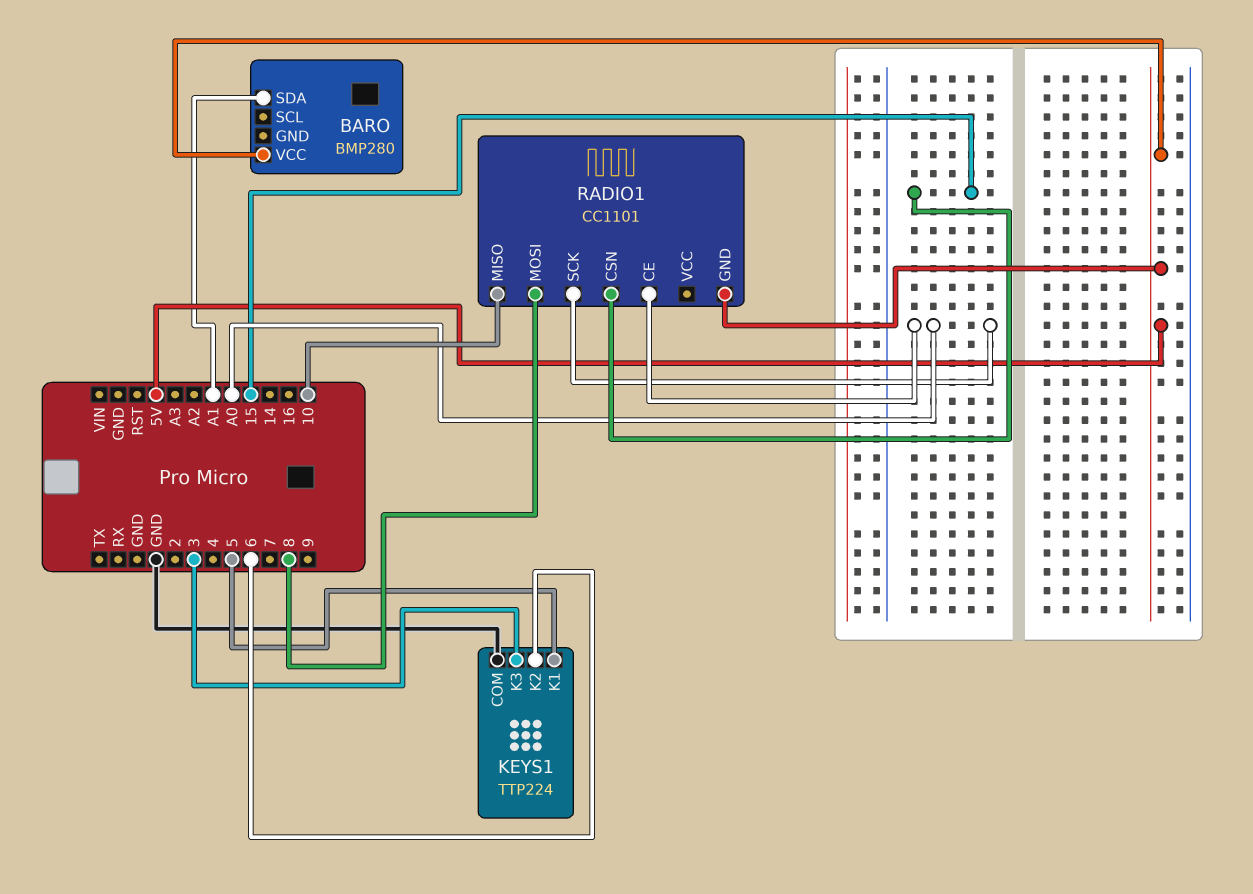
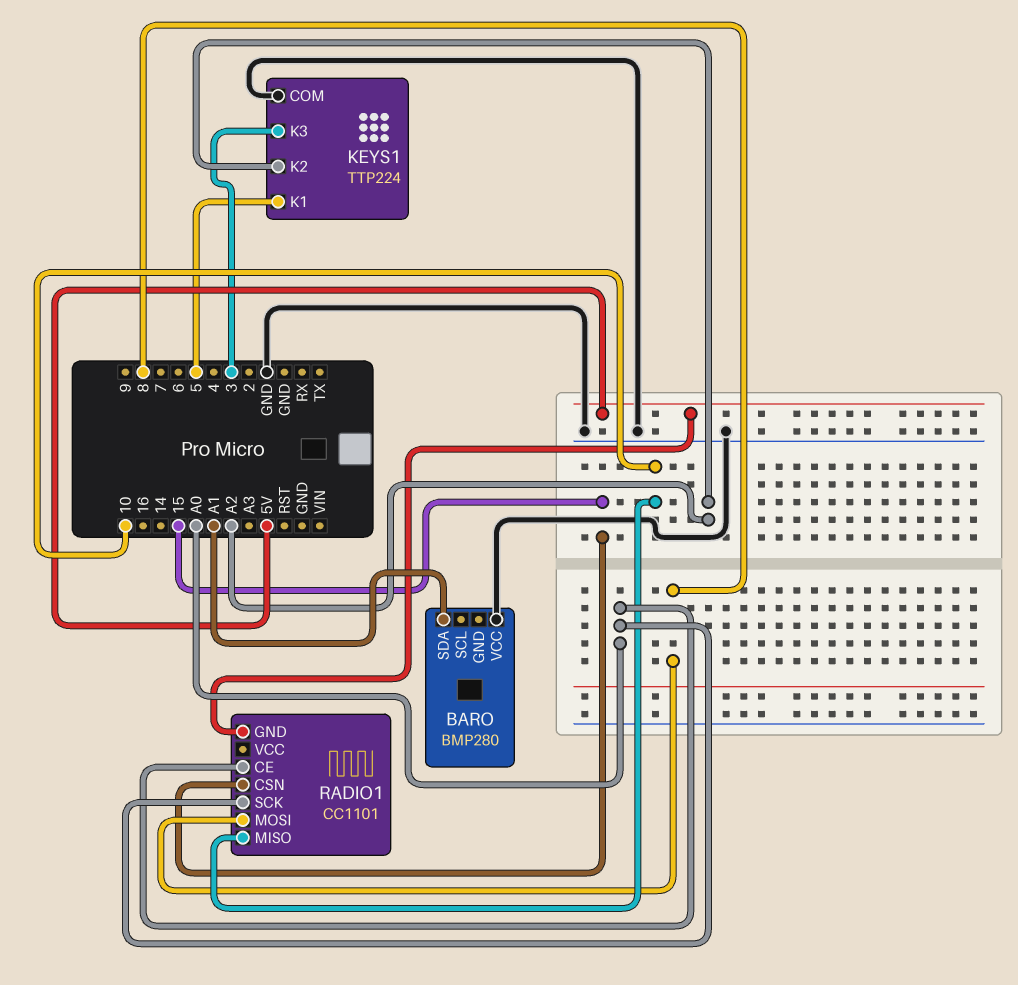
BARO pin VCC: 5V -> GND
KEYS1 pin K2: 6 -> A2

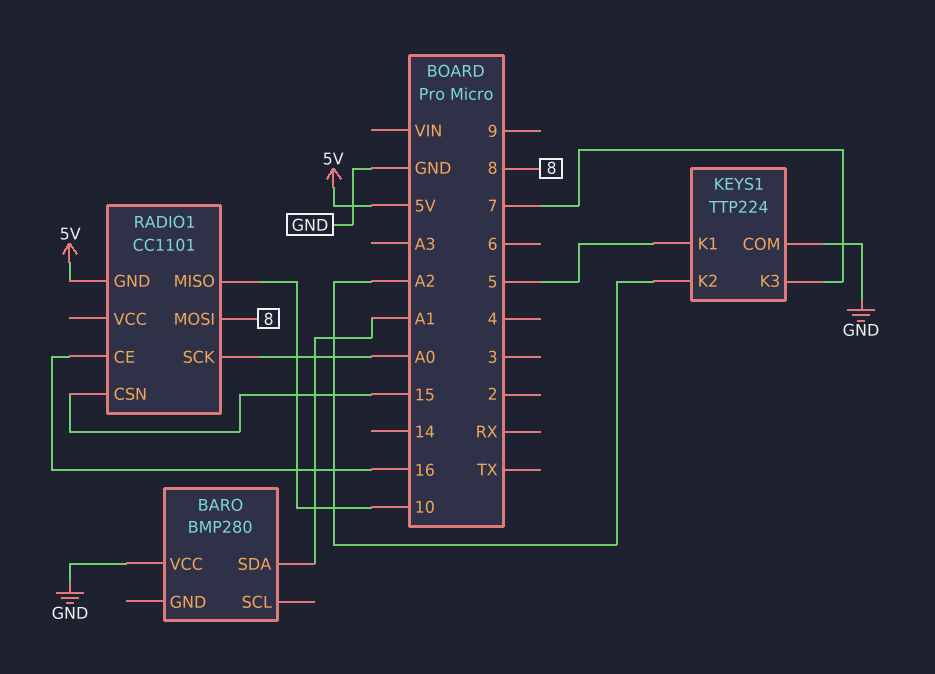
KEYS1 pin K3: 3 -> 7
RADIO1 pin CE: A0 -> 16

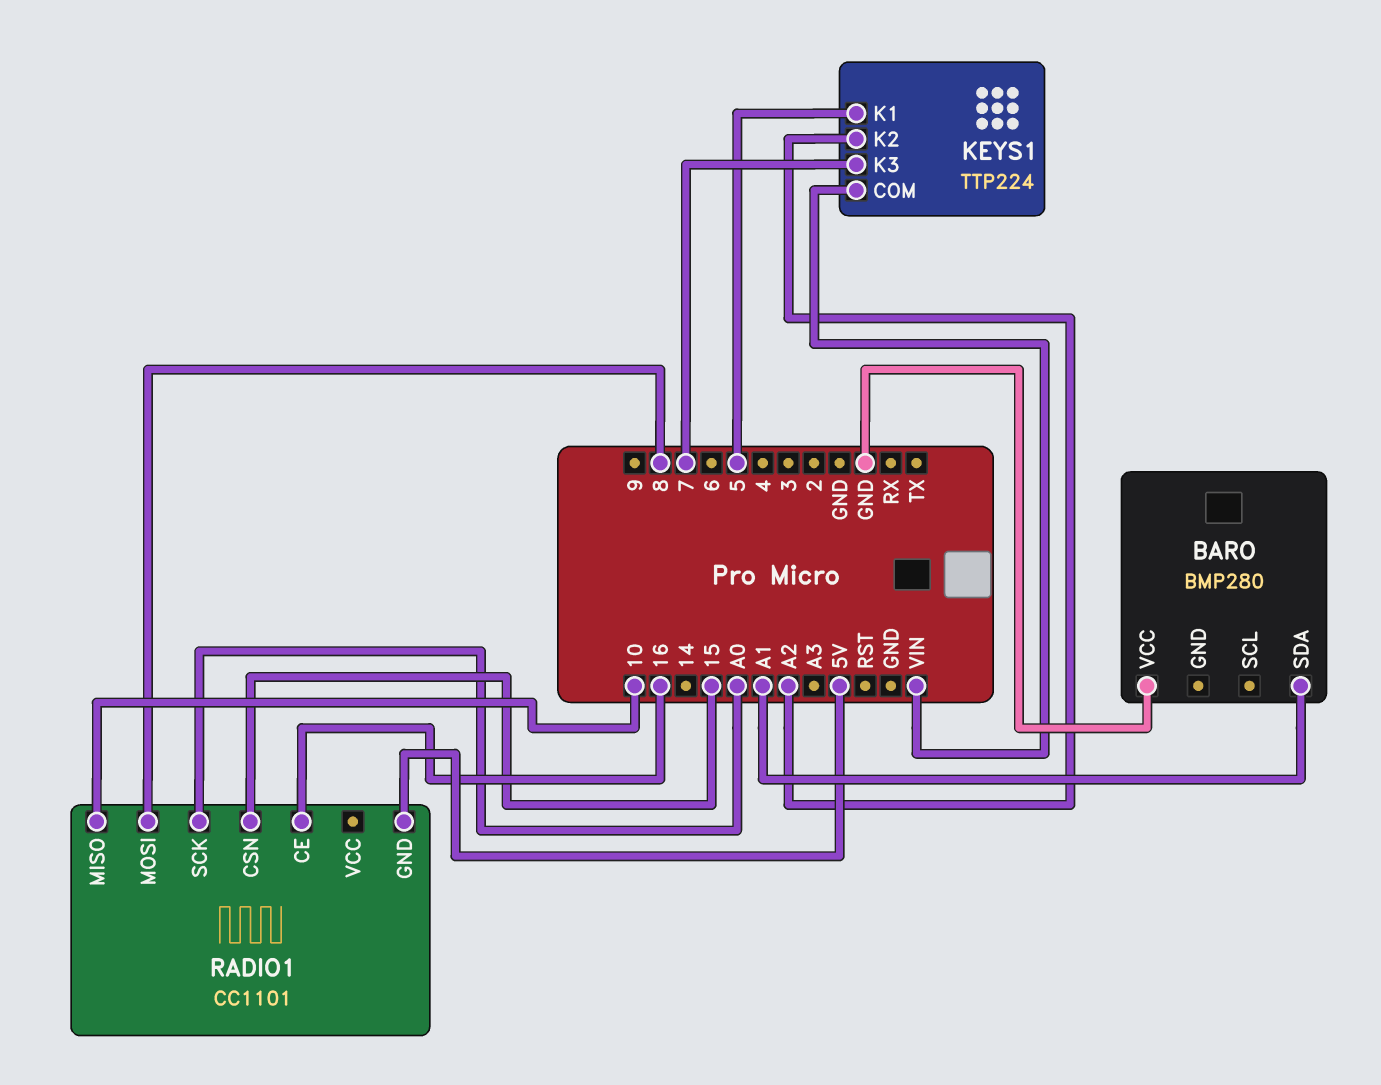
KEYS1 pin COM: GND -> VIN

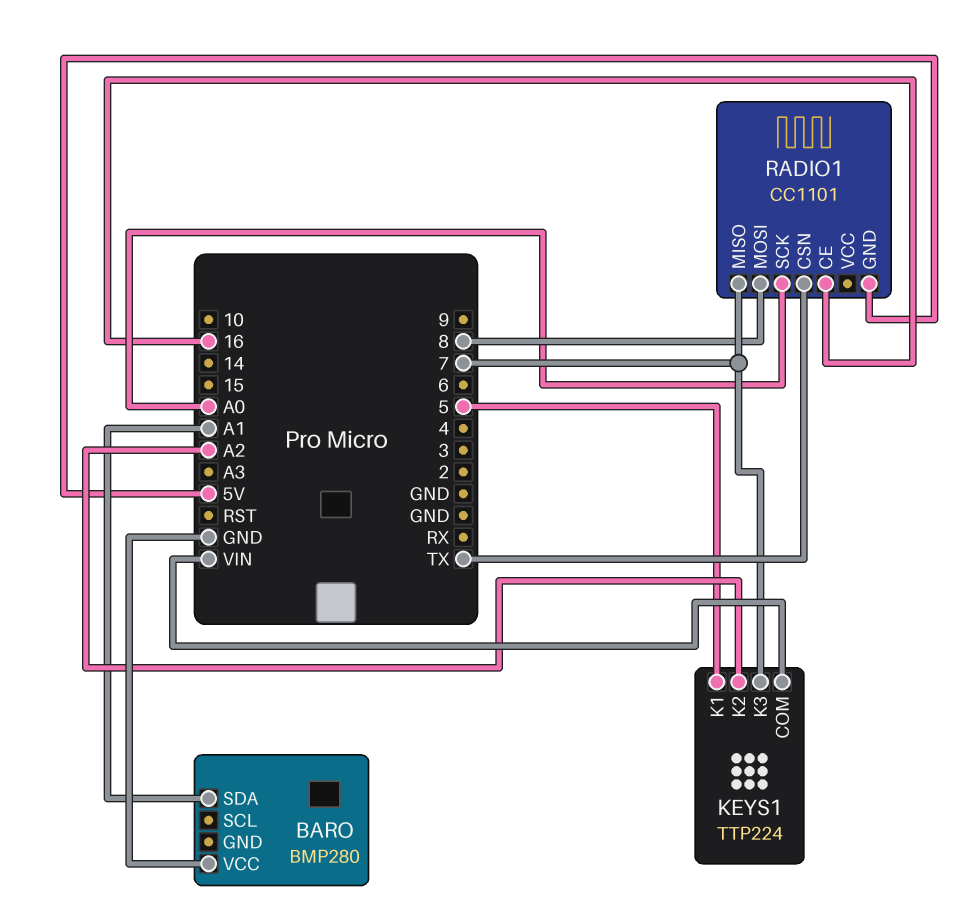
RADIO1 pin CSN: 15 -> TX
RADIO1 pin MISO: 10 -> 7

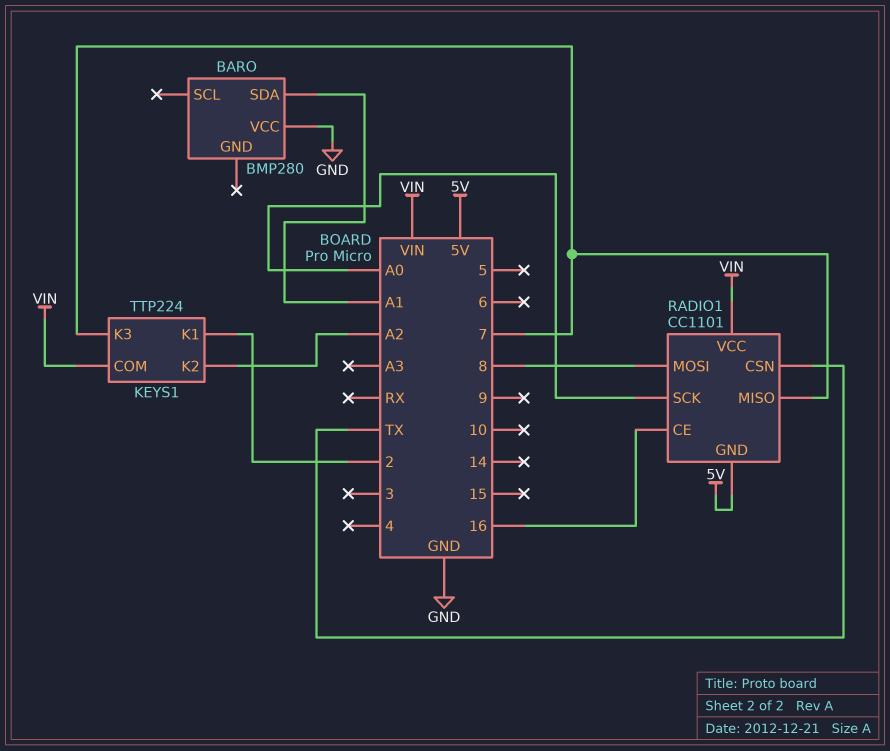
KEYS1 pin K1: 5 -> 2
RADIO1 pin VCC: none -> VIN

